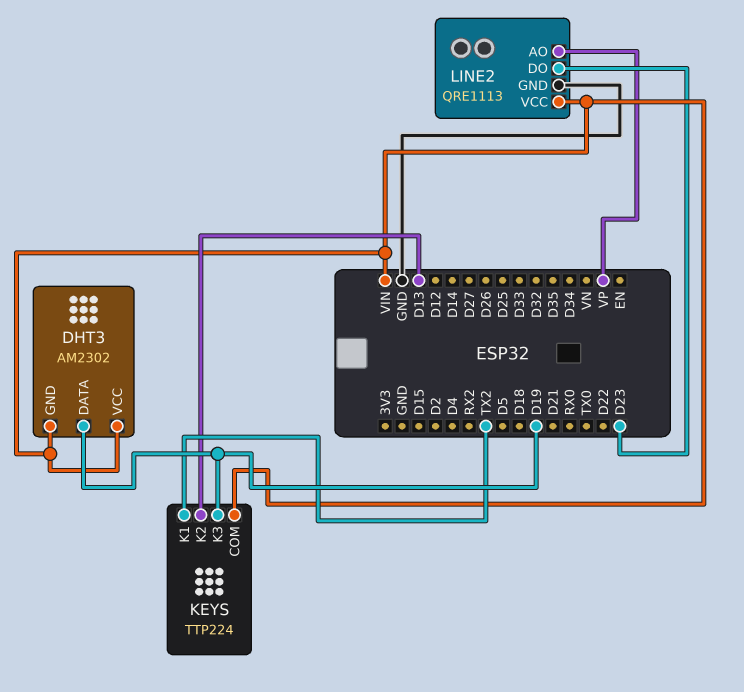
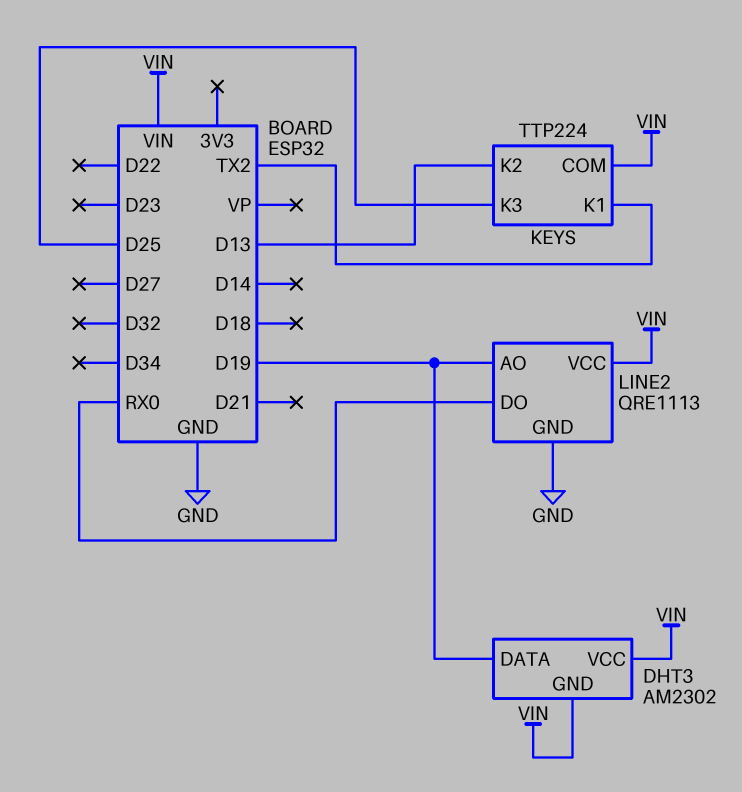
KEYS pin K3: D19 -> D25
LINE2 pin AO: VP -> D19
LINE2 pin DO: D23 -> RX0

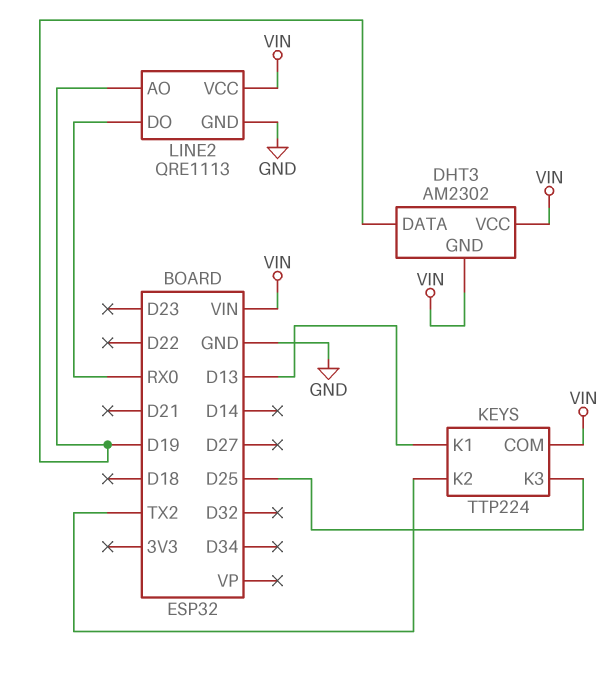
KEYS pin K1: TX2 -> D13
KEYS pin K2: D13 -> TX2

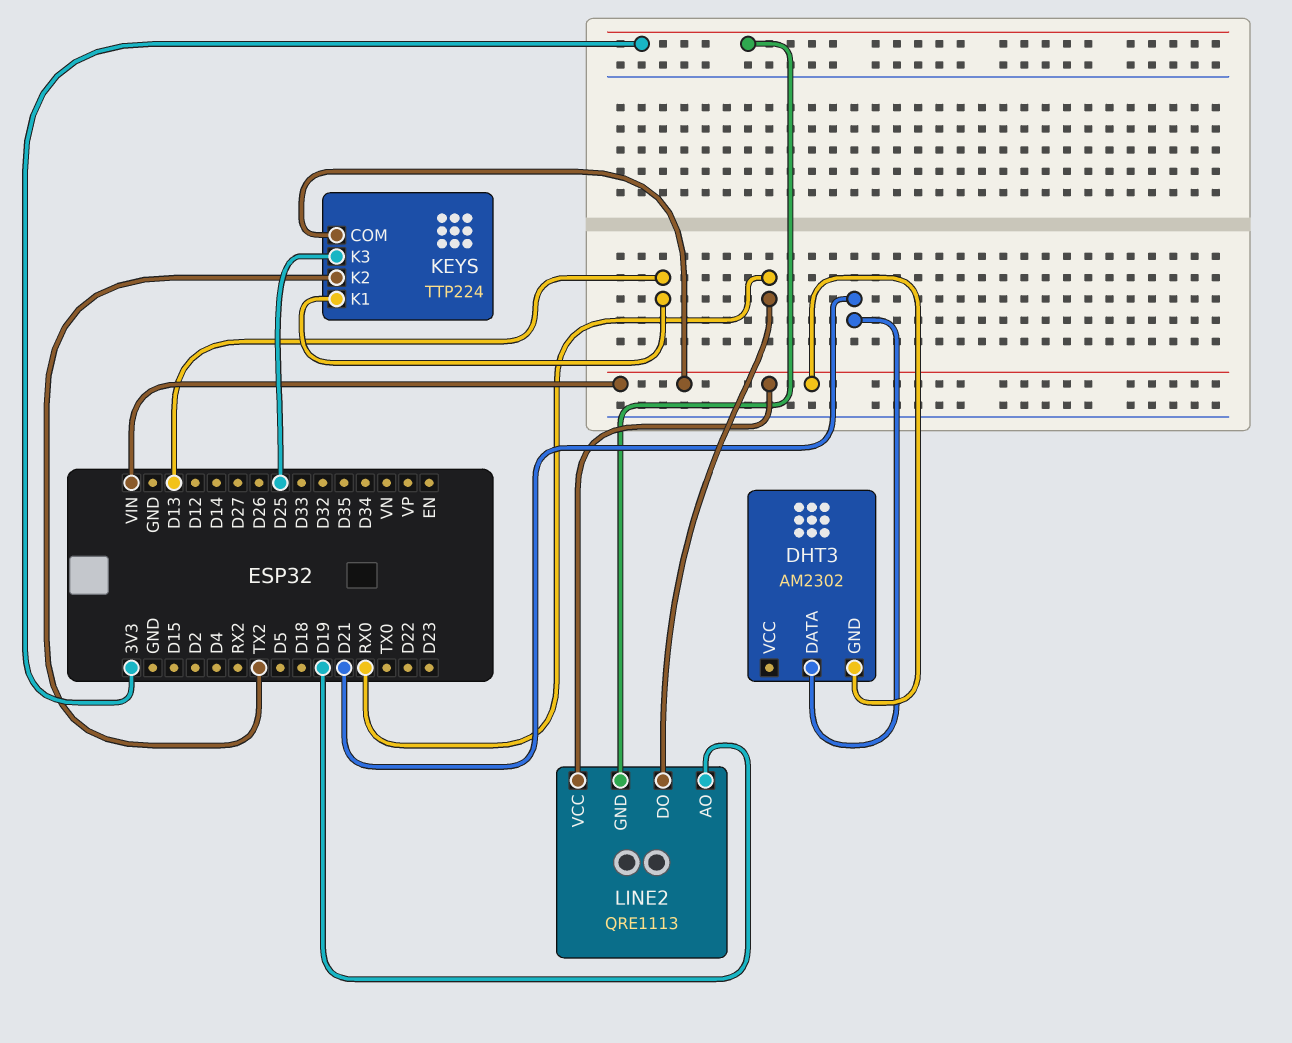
DHT3 pin DATA: D19 -> D21
DHT3 pin VCC: VIN -> none
LINE2 pin GND: GND -> 3V3

